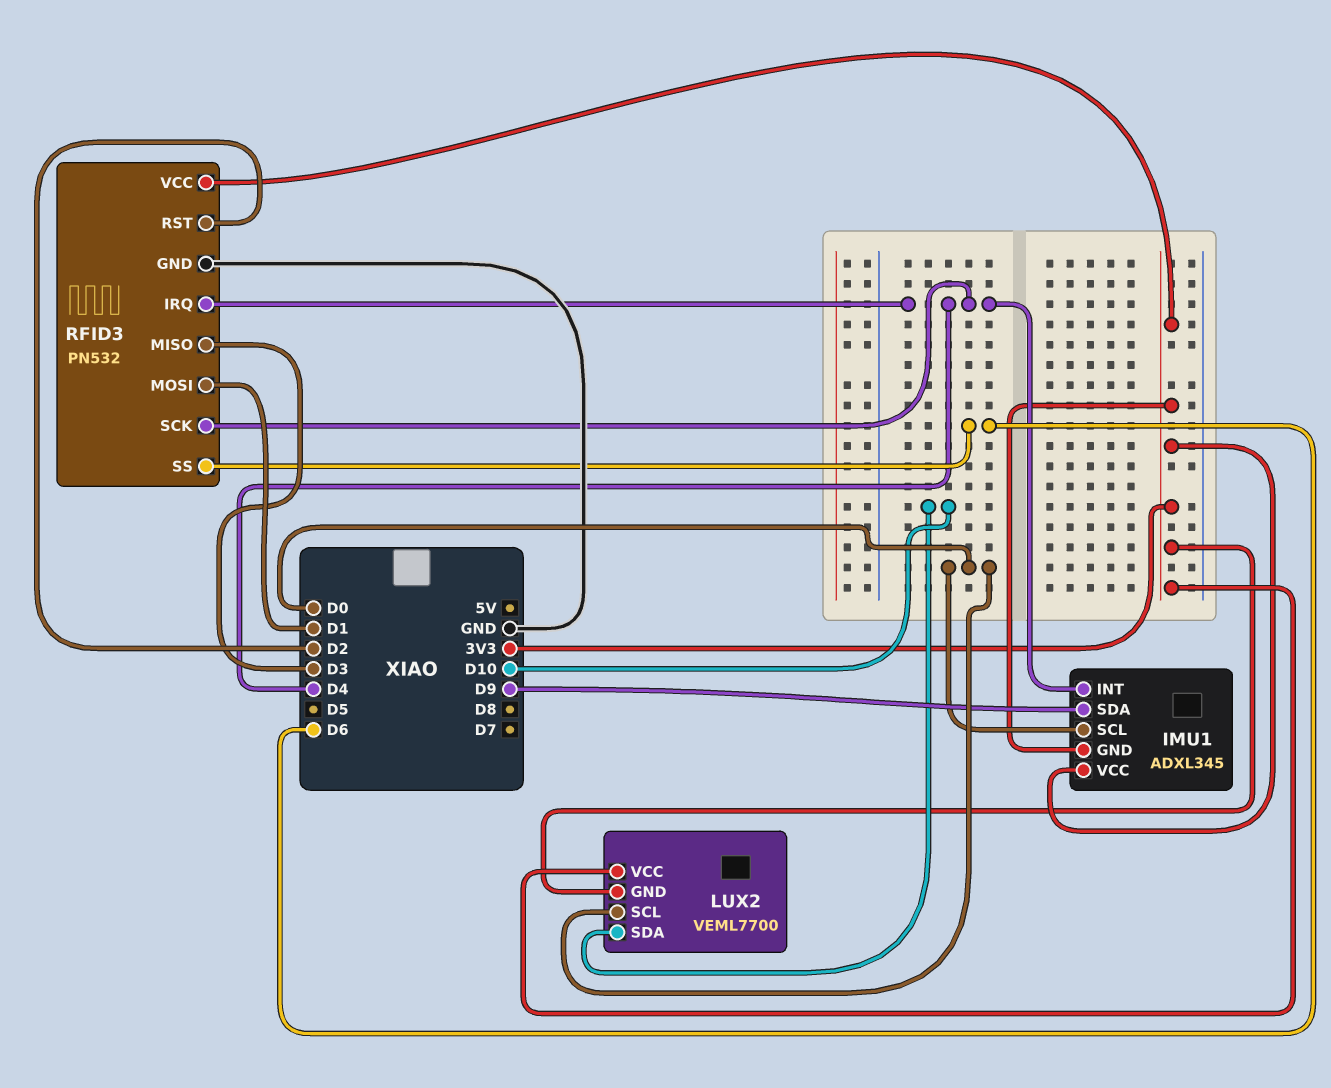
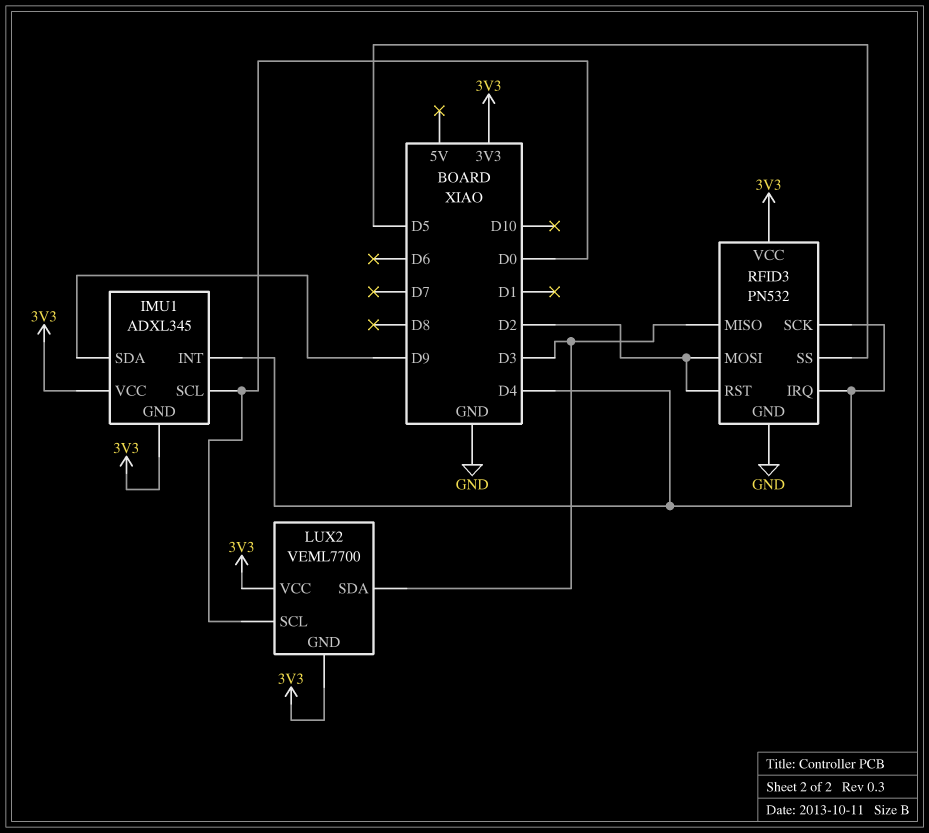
LUX2 pin SDA: D10 -> D3
RFID3 pin MOSI: D1 -> D2
RFID3 pin SS: D6 -> D5

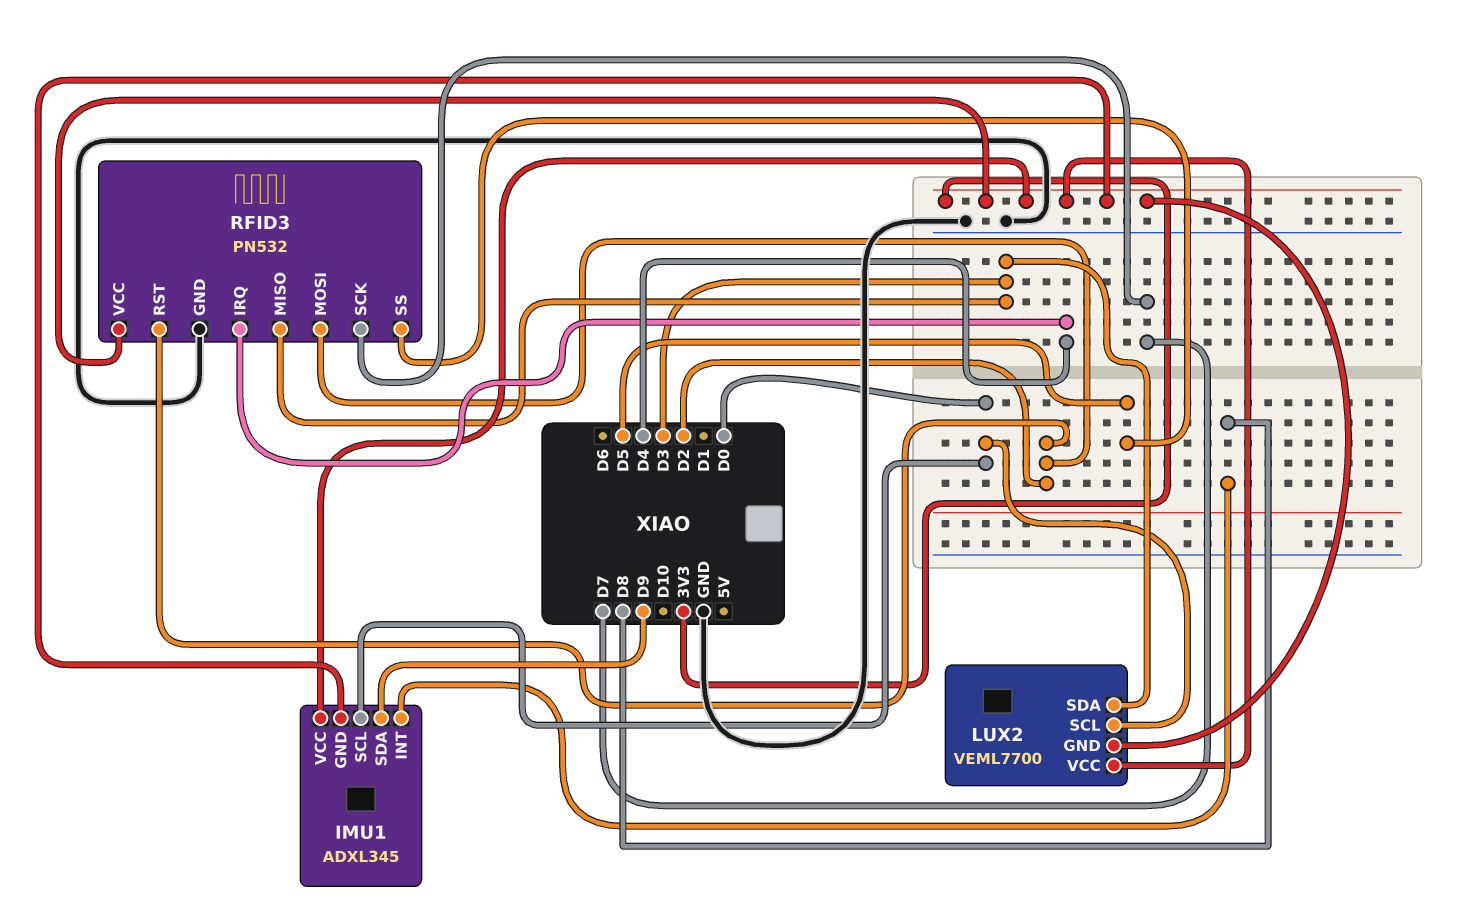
IMU1 pin INT: D4 -> D8
RFID3 pin SCK: D4 -> D7

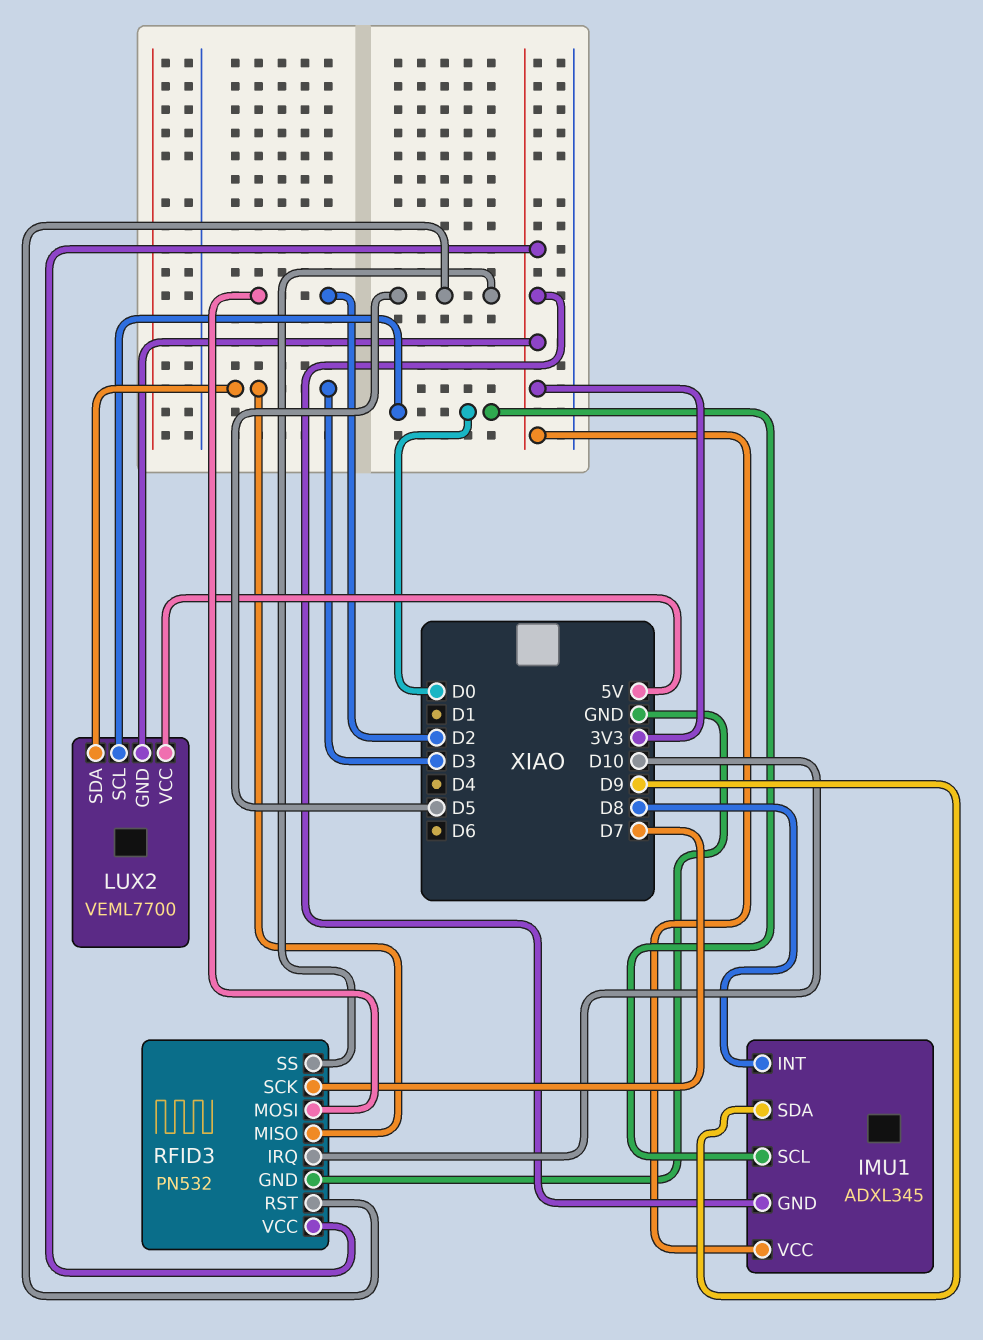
LUX2 pin VCC: 3V3 -> 5V
RFID3 pin IRQ: D4 -> D10
RFID3 pin RST: D2 -> D5

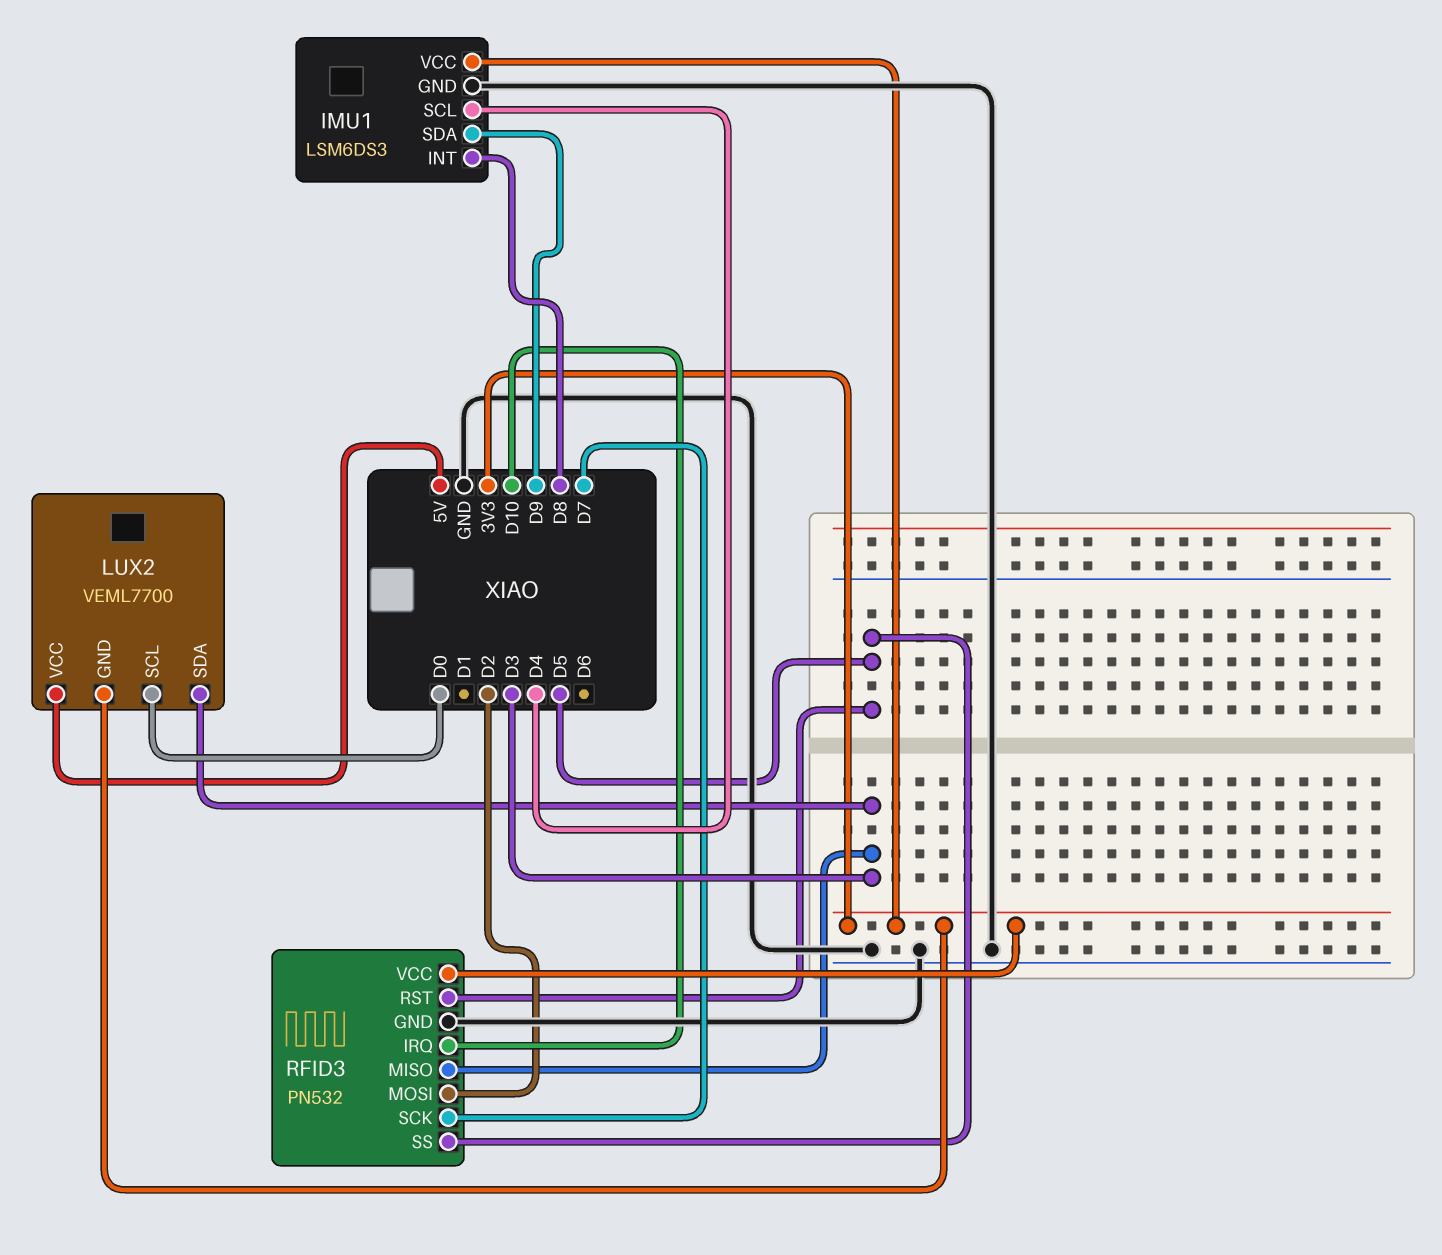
IMU1: ADXL345 -> LSM6DS3
IMU1 pin GND: 3V3 -> GND
IMU1 pin SCL: D0 -> D4

